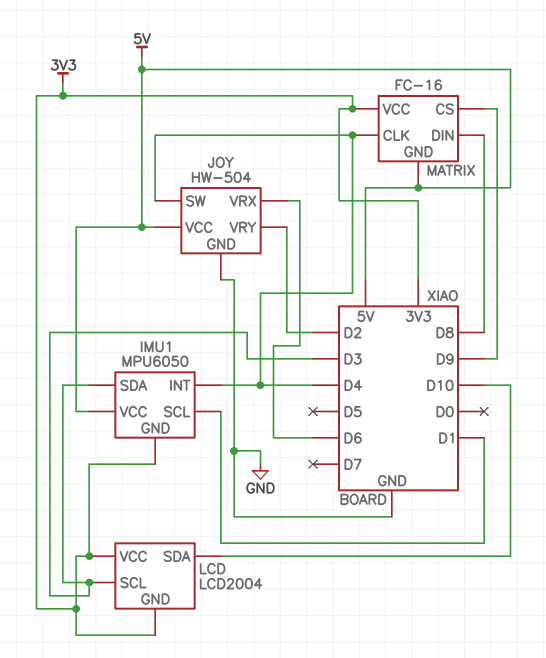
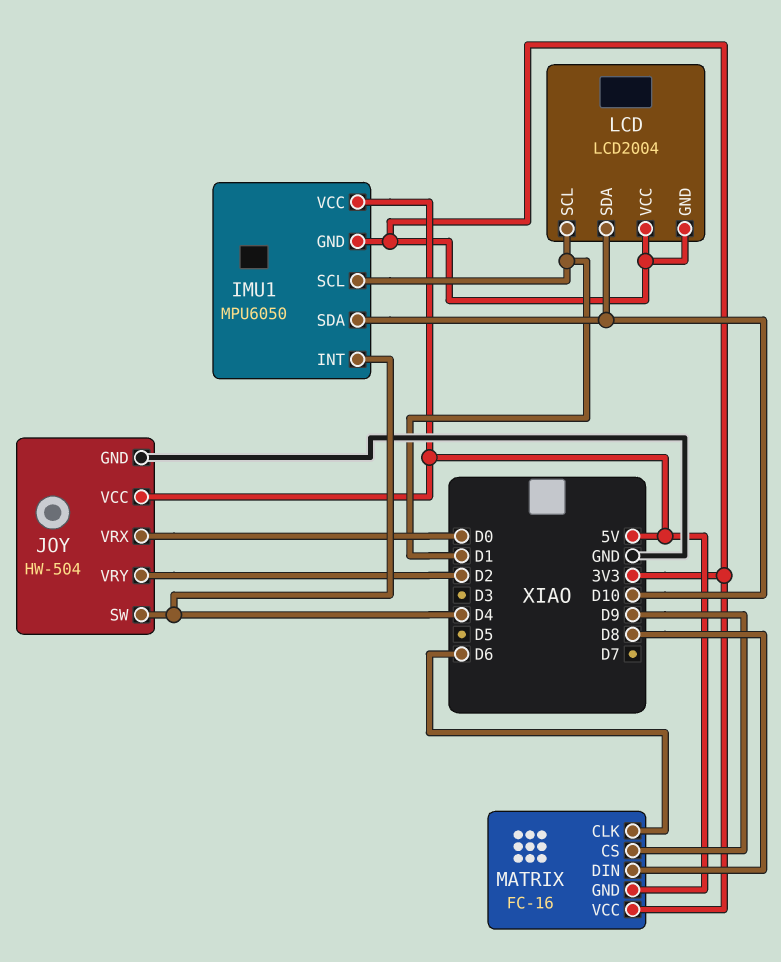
IMU1 pin SDA: D3 -> D10
JOY pin VRX: D6 -> D0
LCD pin SCL: D3 -> D1
MATRIX pin CLK: D4 -> D6

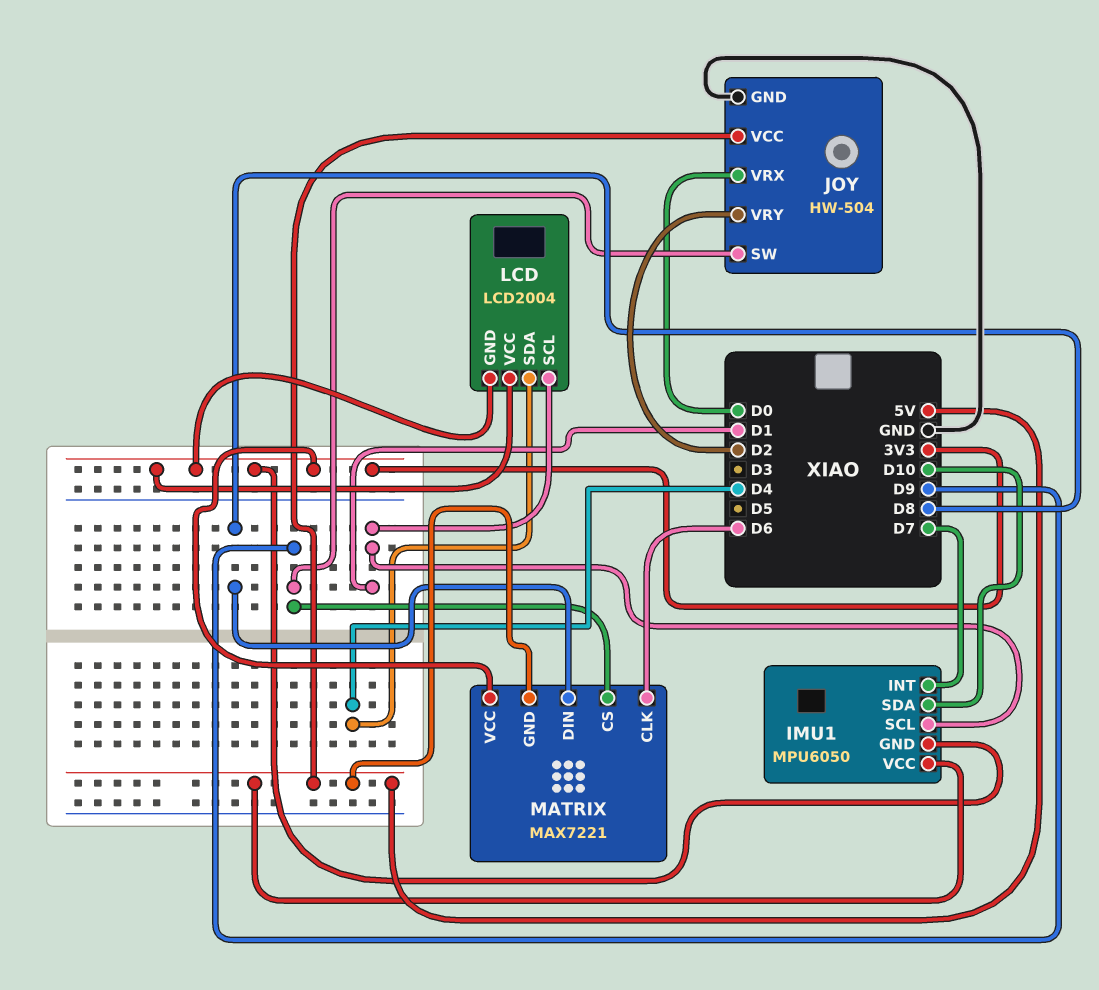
IMU1 pin INT: D4 -> D7
JOY pin SW: D4 -> D9
LCD pin SDA: D10 -> D4
MATRIX: FC-16 -> MAX7221

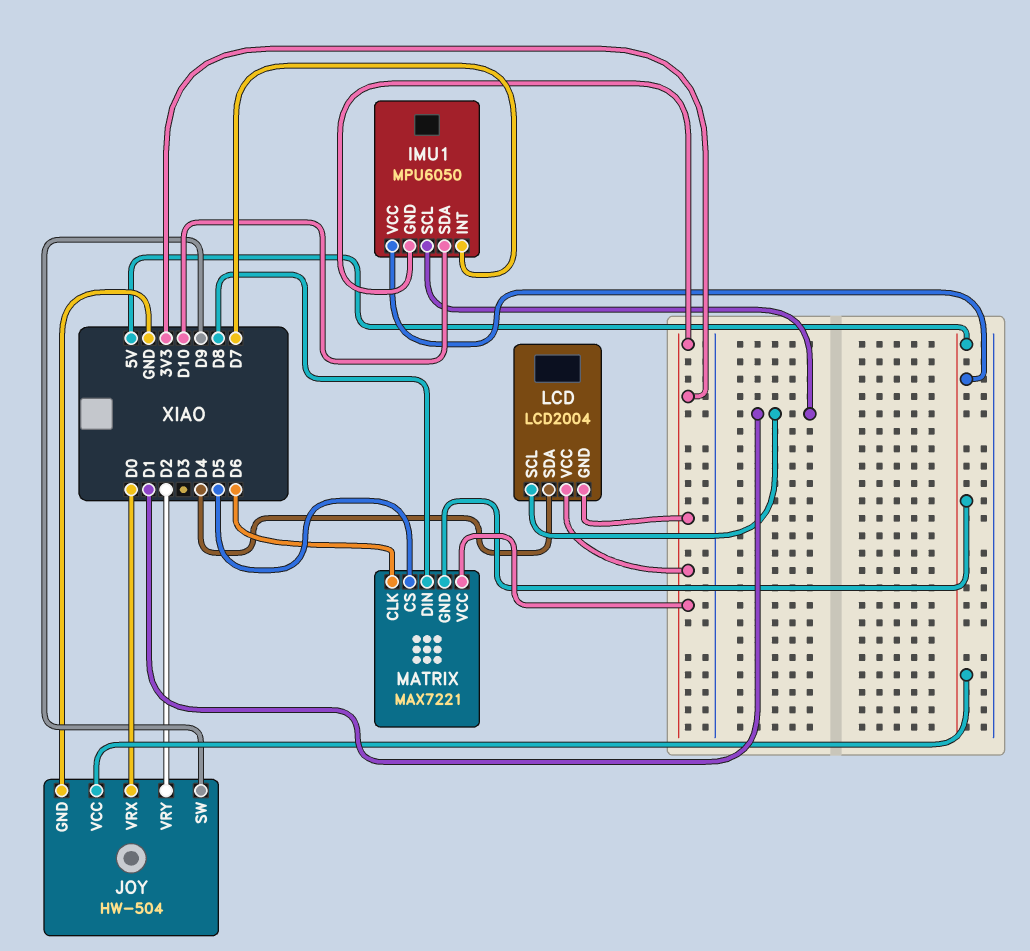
MATRIX pin CS: D9 -> D5

